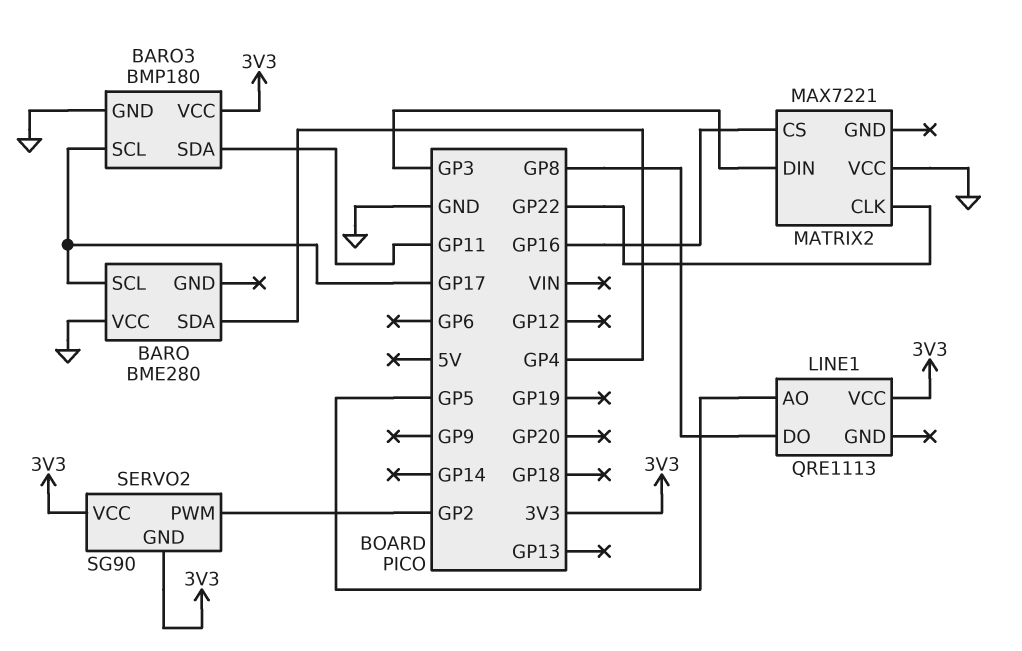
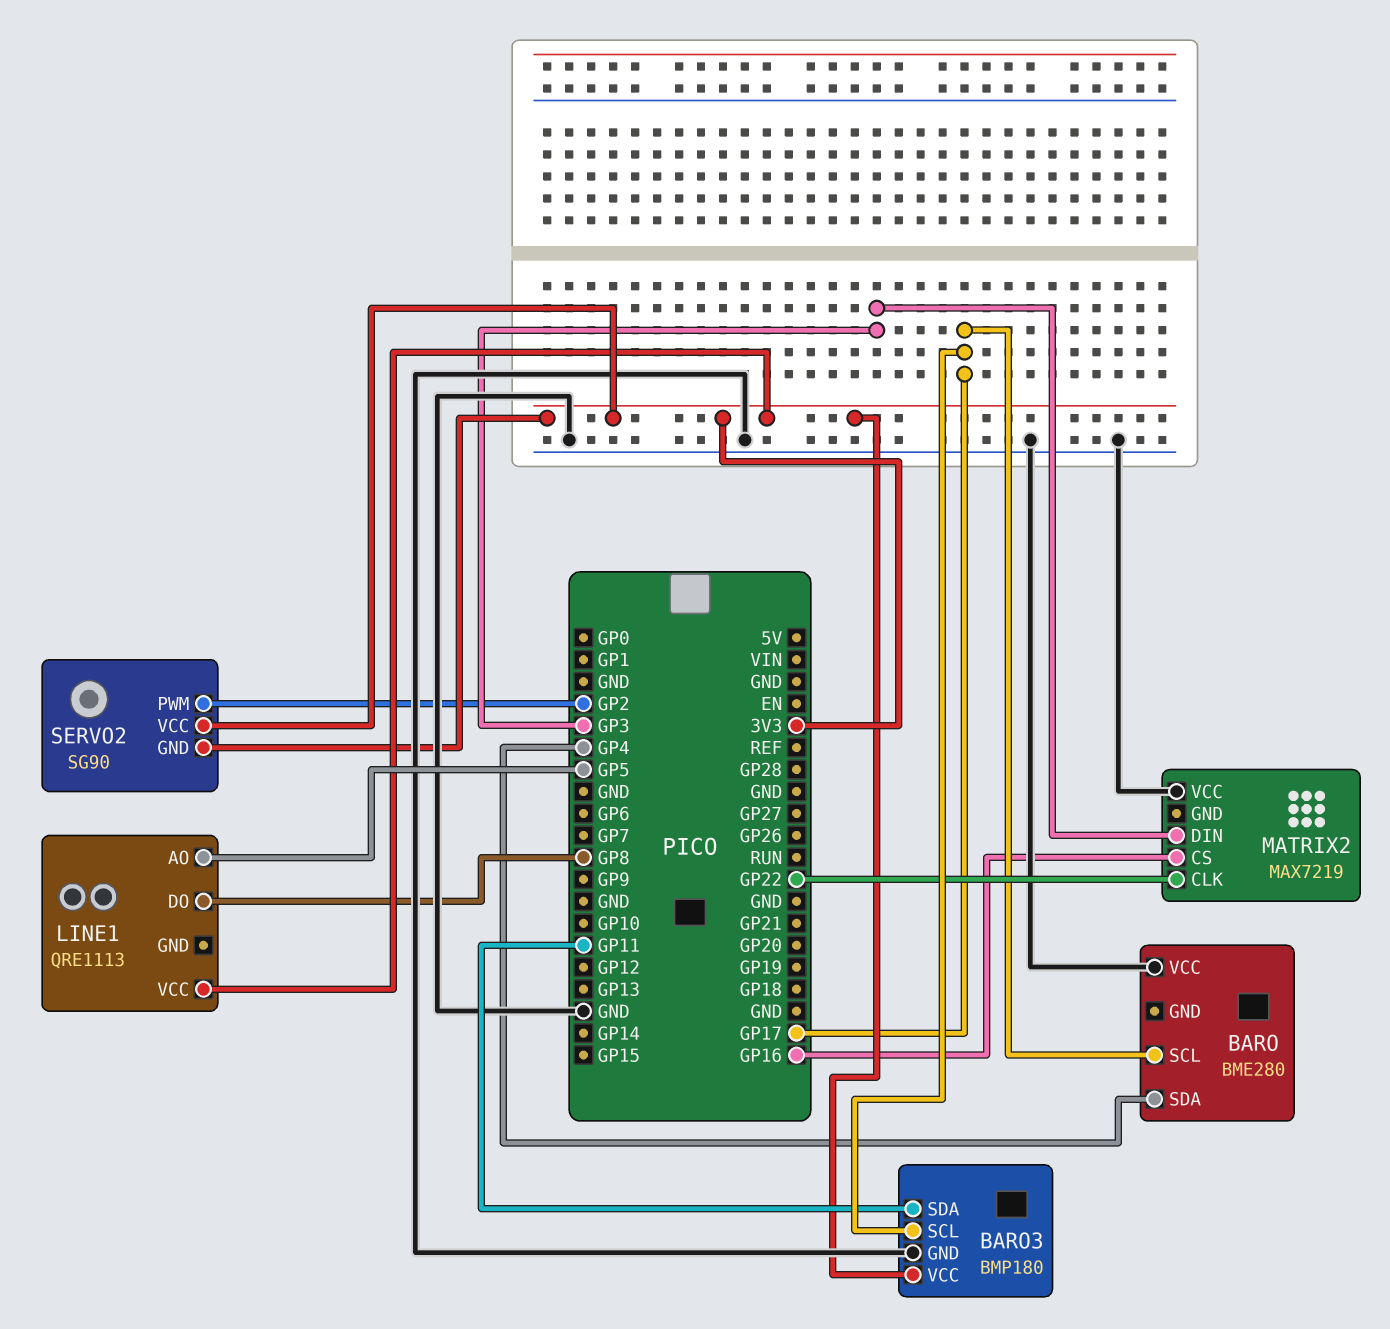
MATRIX2: MAX7221 -> MAX7219

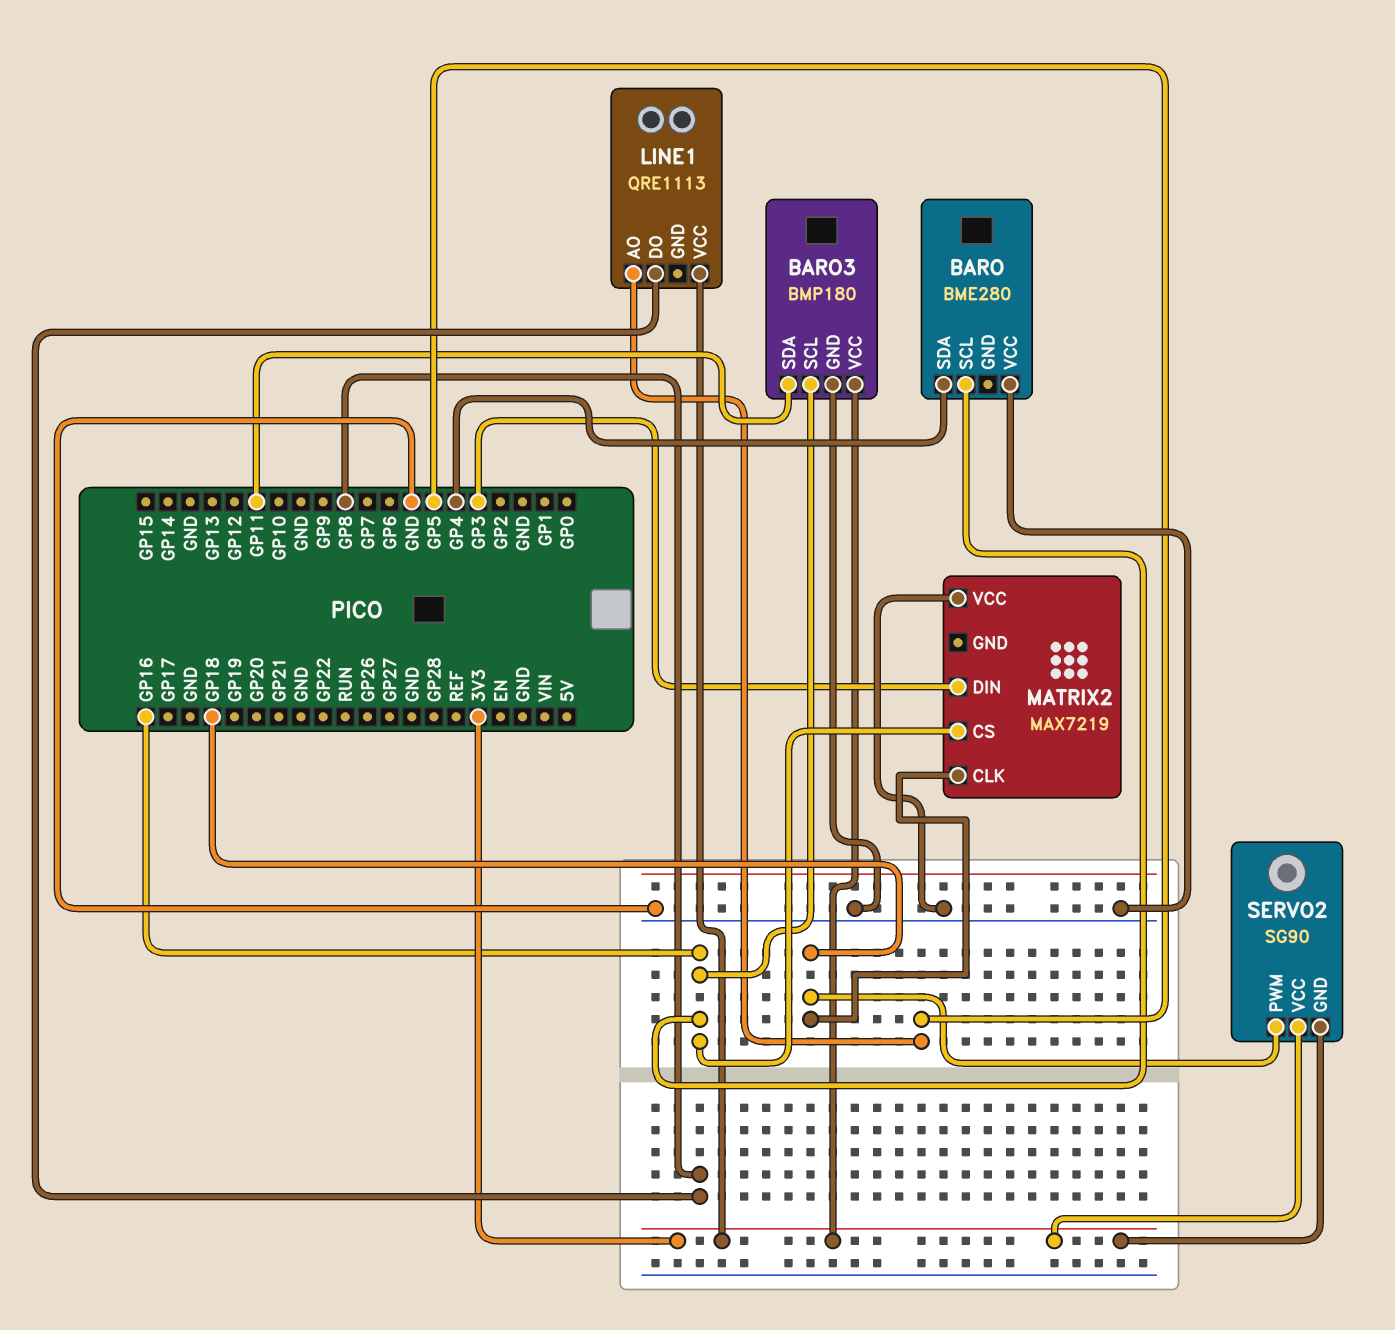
BARO pin SCL: GP17 -> GP16
BARO3 pin SCL: GP17 -> GP16
MATRIX2 pin CLK: GP22 -> GP18
SERVO2 pin PWM: GP2 -> GP18

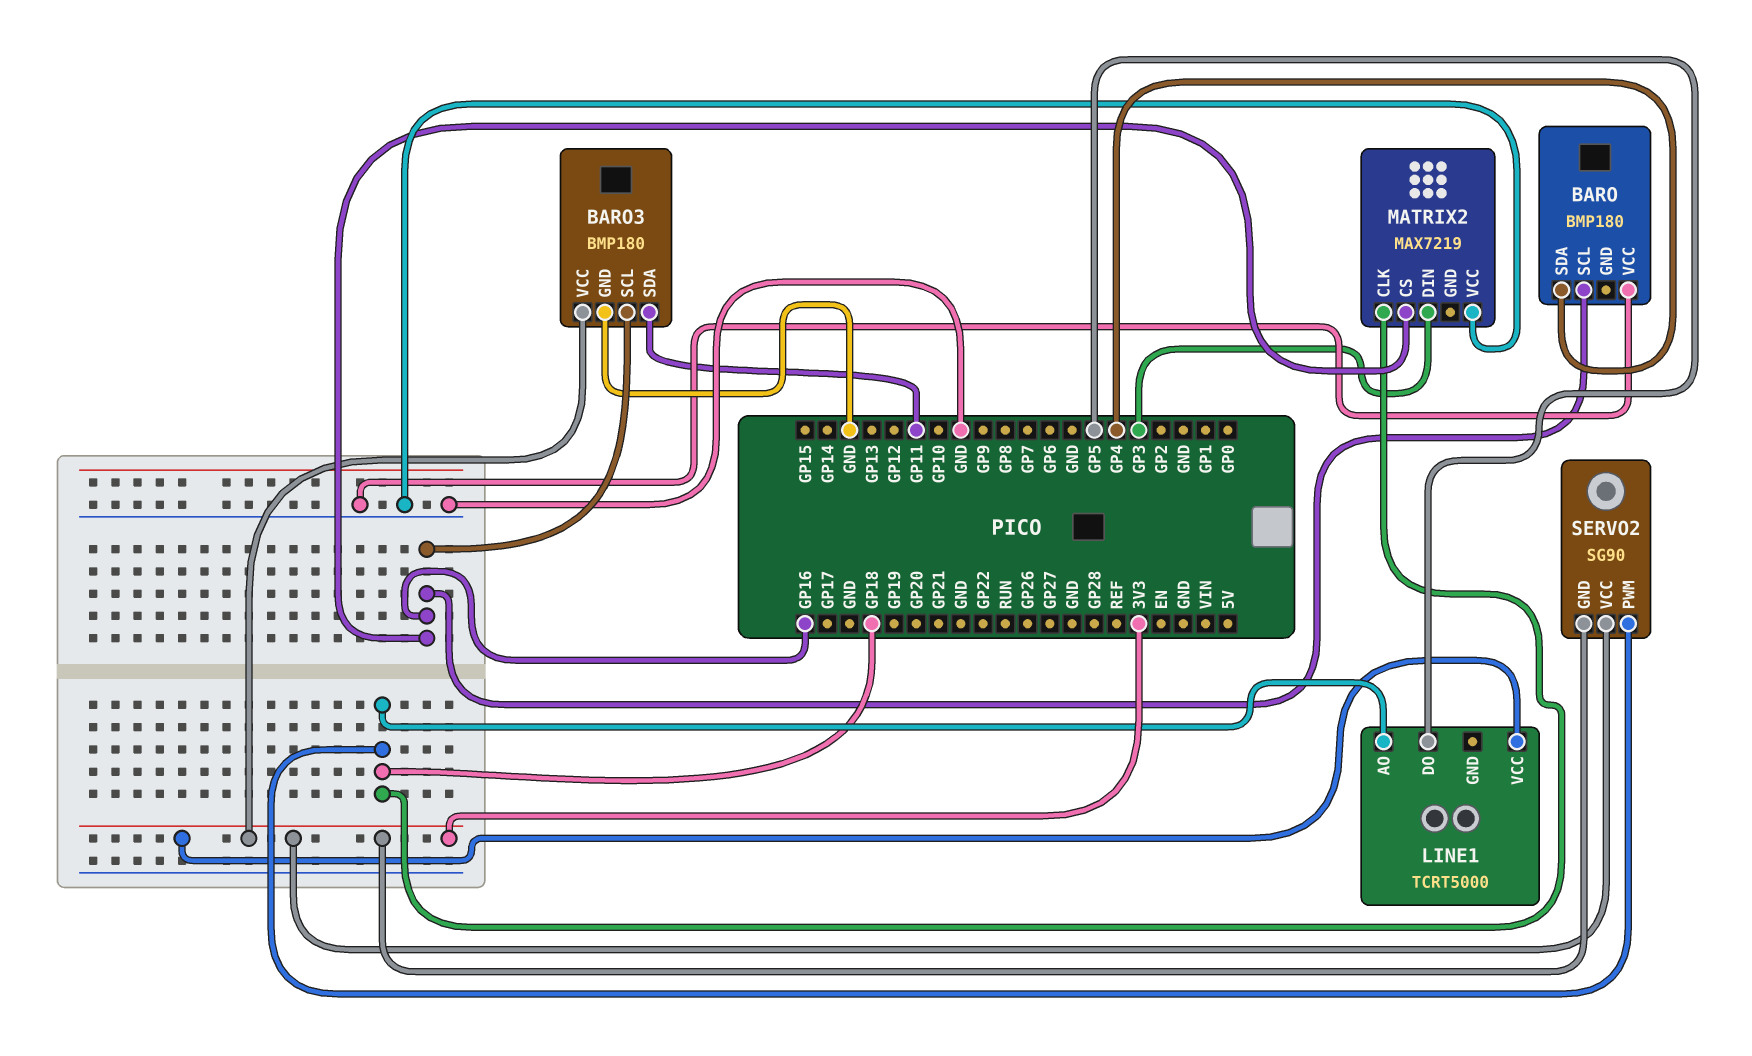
BARO: BME280 -> BMP180
LINE1: QRE1113 -> TCRT5000
LINE1 pin AO: GP5 -> GP18
LINE1 pin DO: GP8 -> GP5

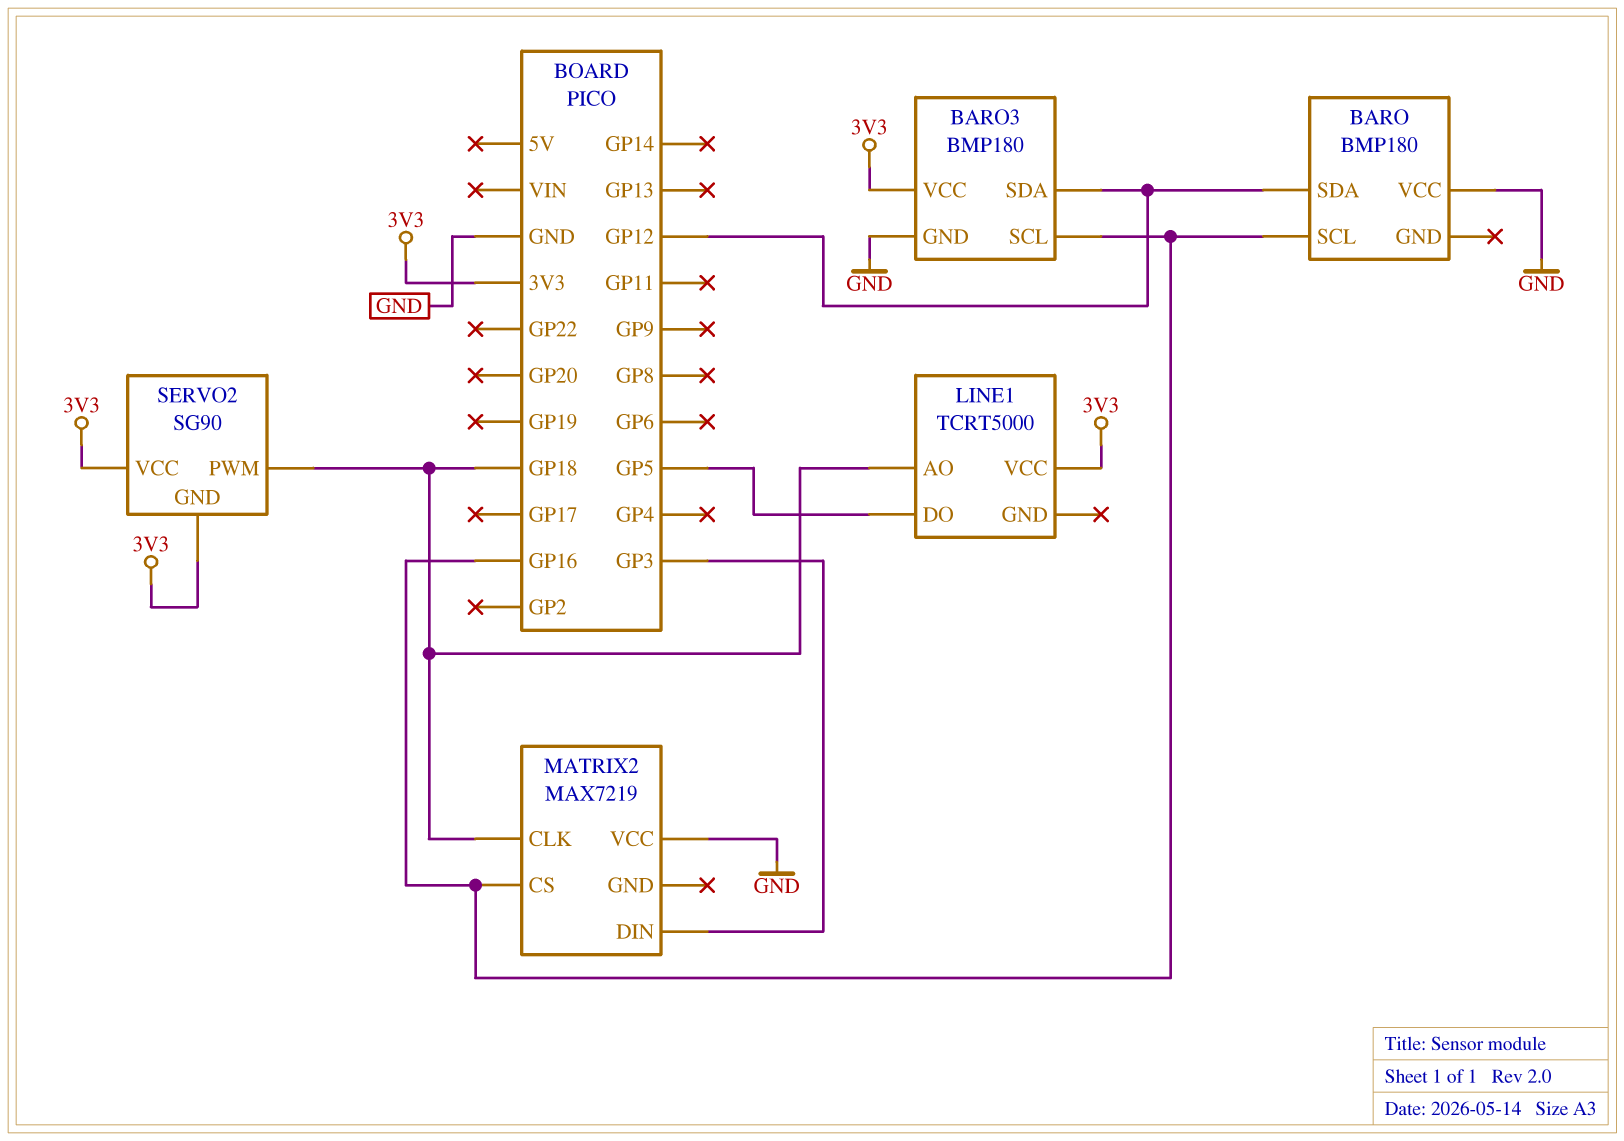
BARO pin SDA: GP4 -> GP12
BARO3 pin SDA: GP11 -> GP12

